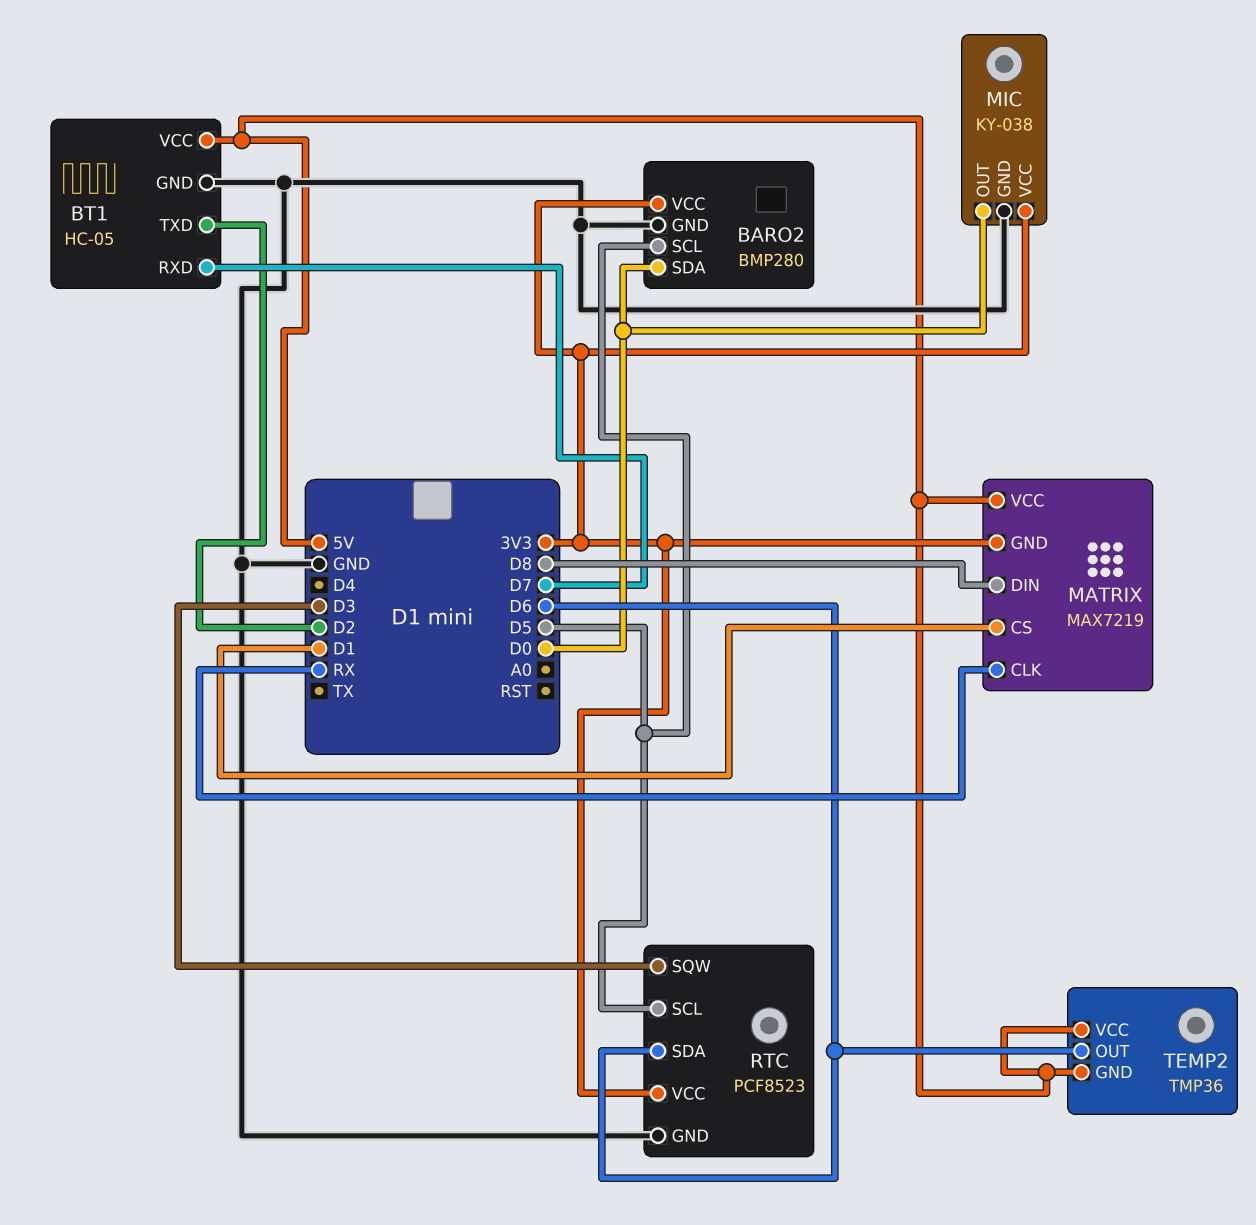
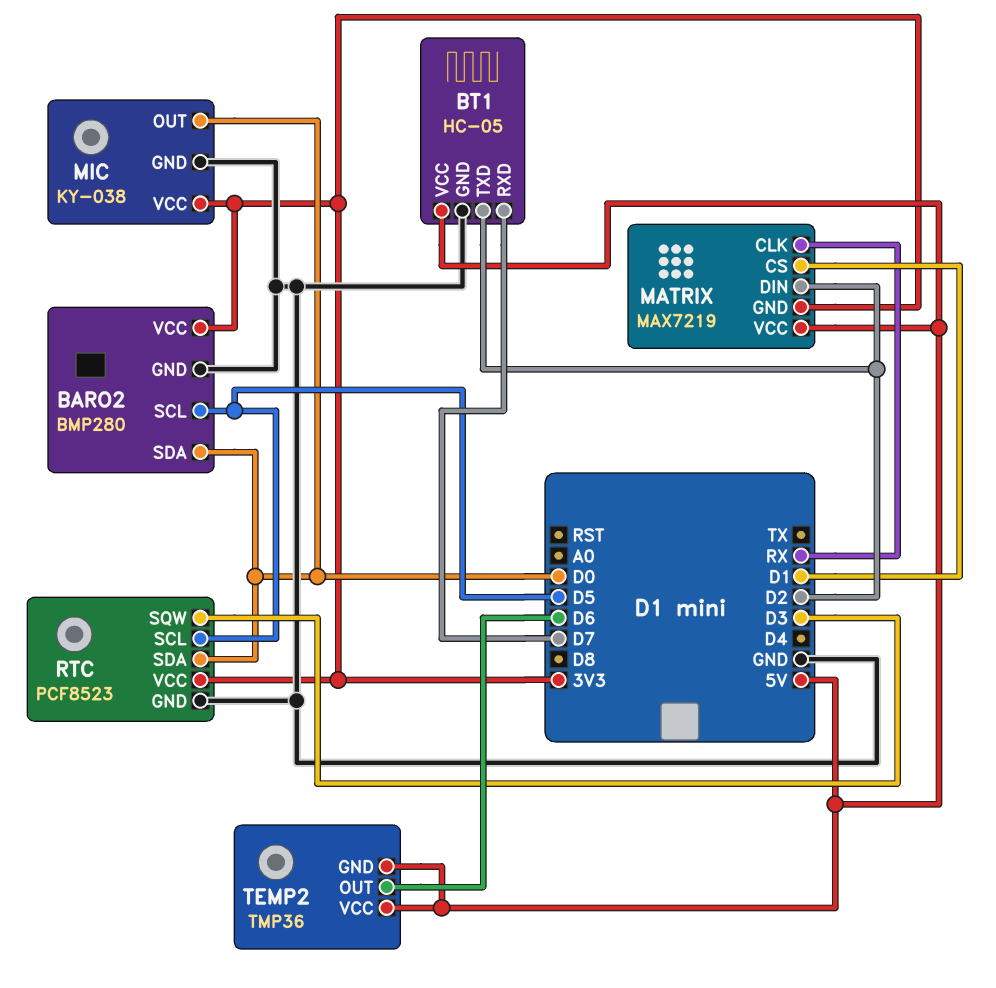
MATRIX pin DIN: D8 -> D2
RTC pin SDA: D6 -> D0

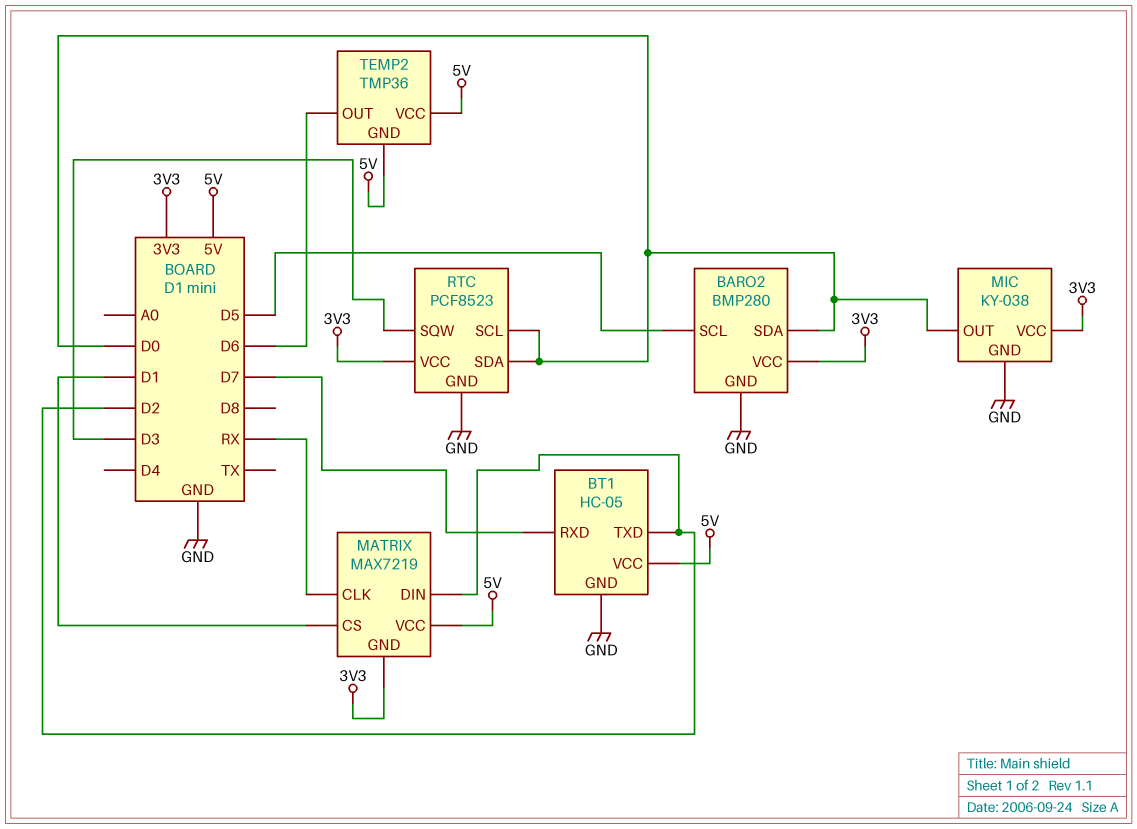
RTC pin SCL: D5 -> D0

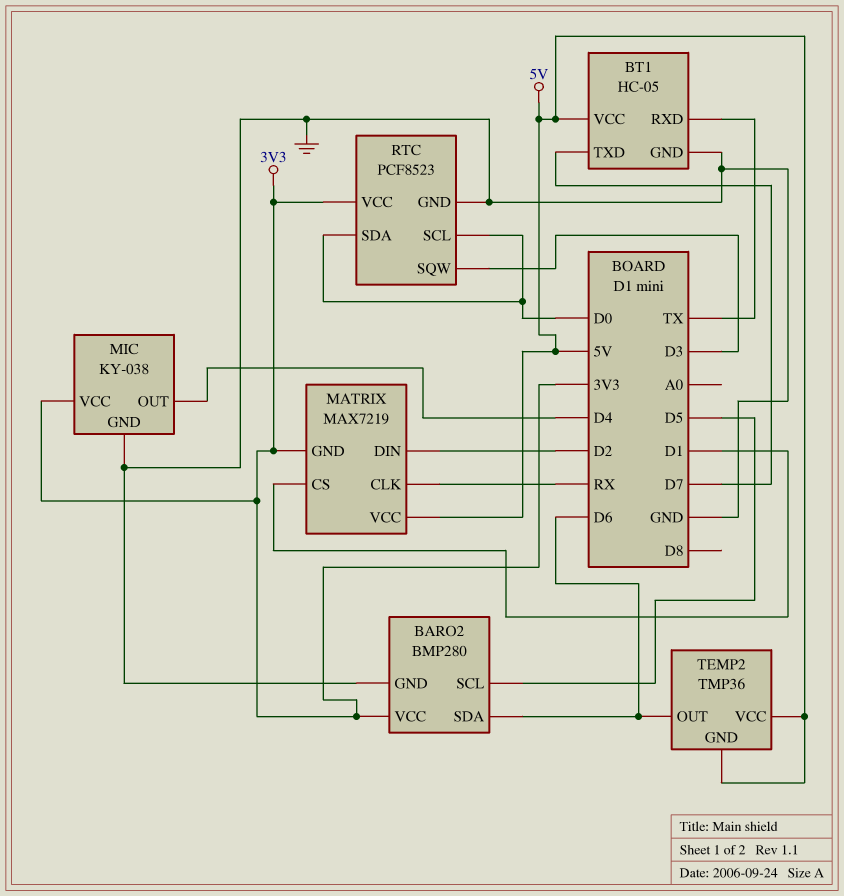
BARO2 pin SDA: D0 -> D6
BT1 pin RXD: D7 -> TX
BT1 pin TXD: D2 -> D7
MIC pin OUT: D0 -> D4

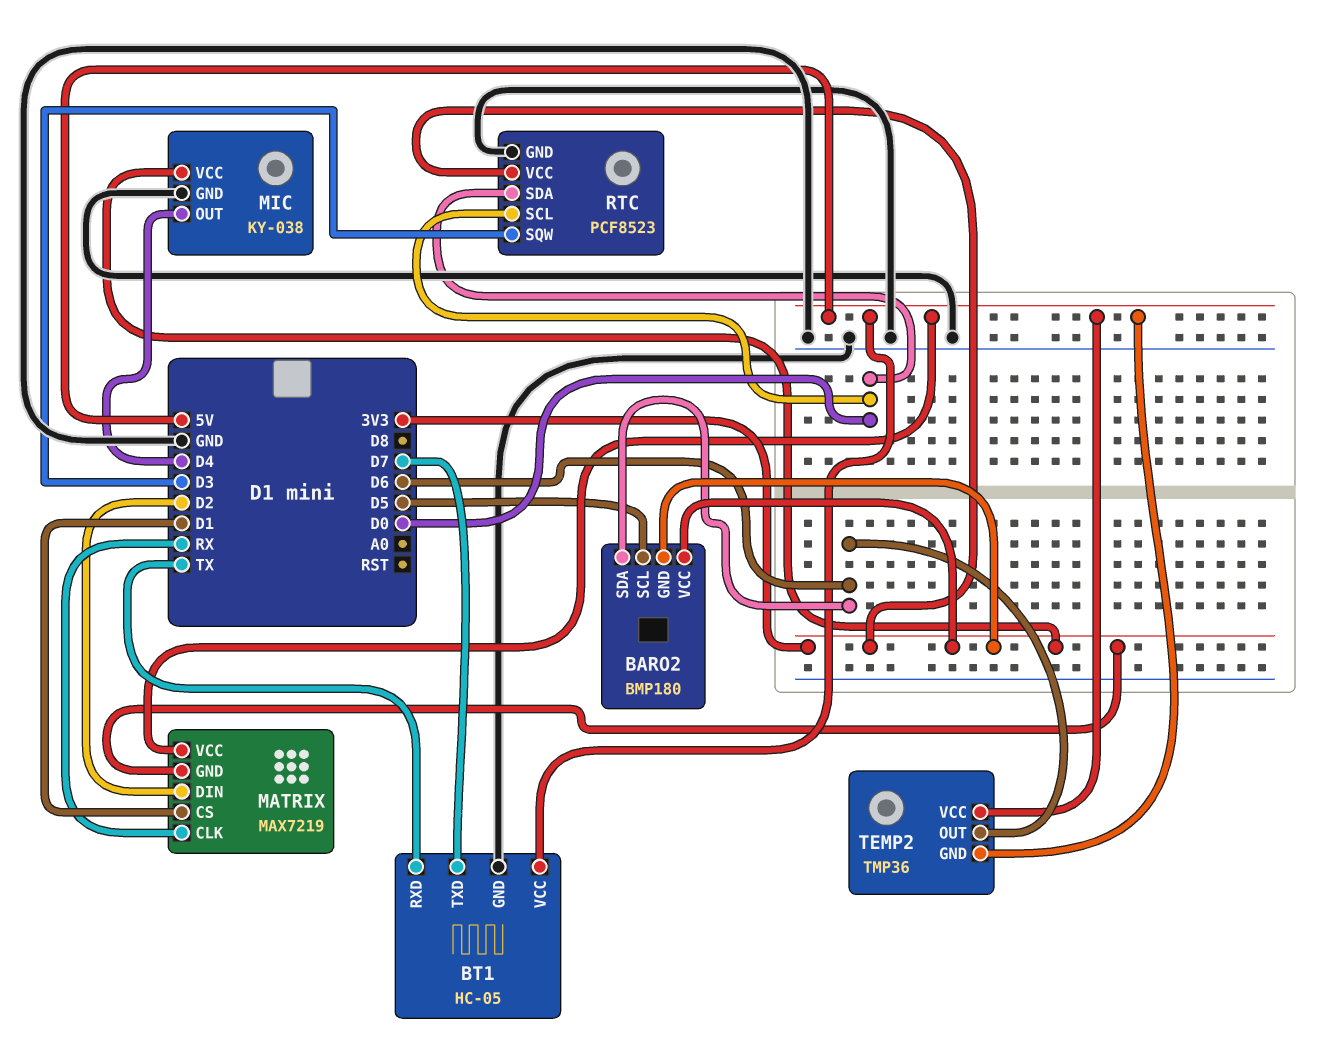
BARO2: BMP280 -> BMP180
BARO2 pin GND: GND -> 3V3

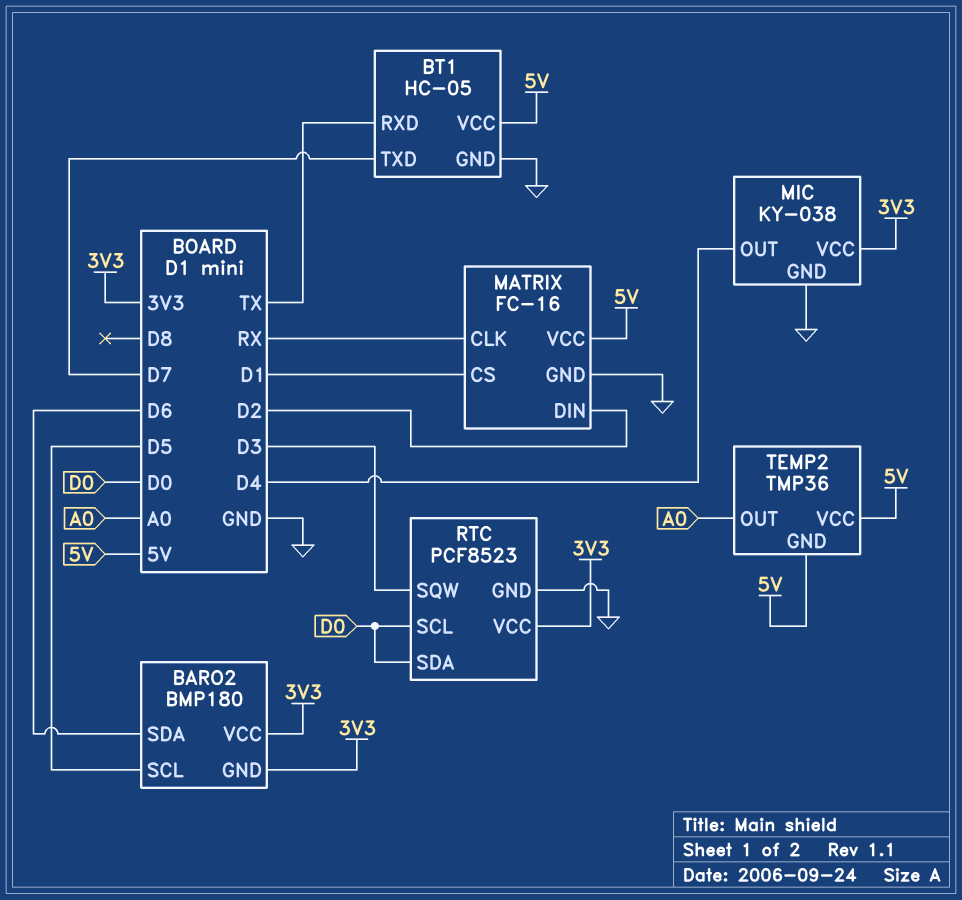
MATRIX: MAX7219 -> FC-16
MATRIX pin GND: 3V3 -> GND
TEMP2 pin OUT: D6 -> A0

